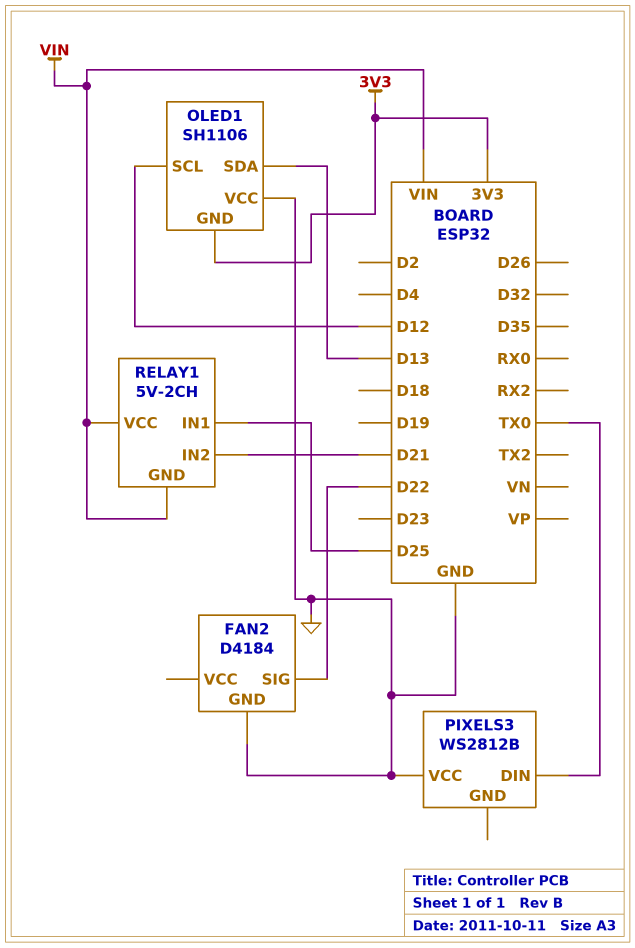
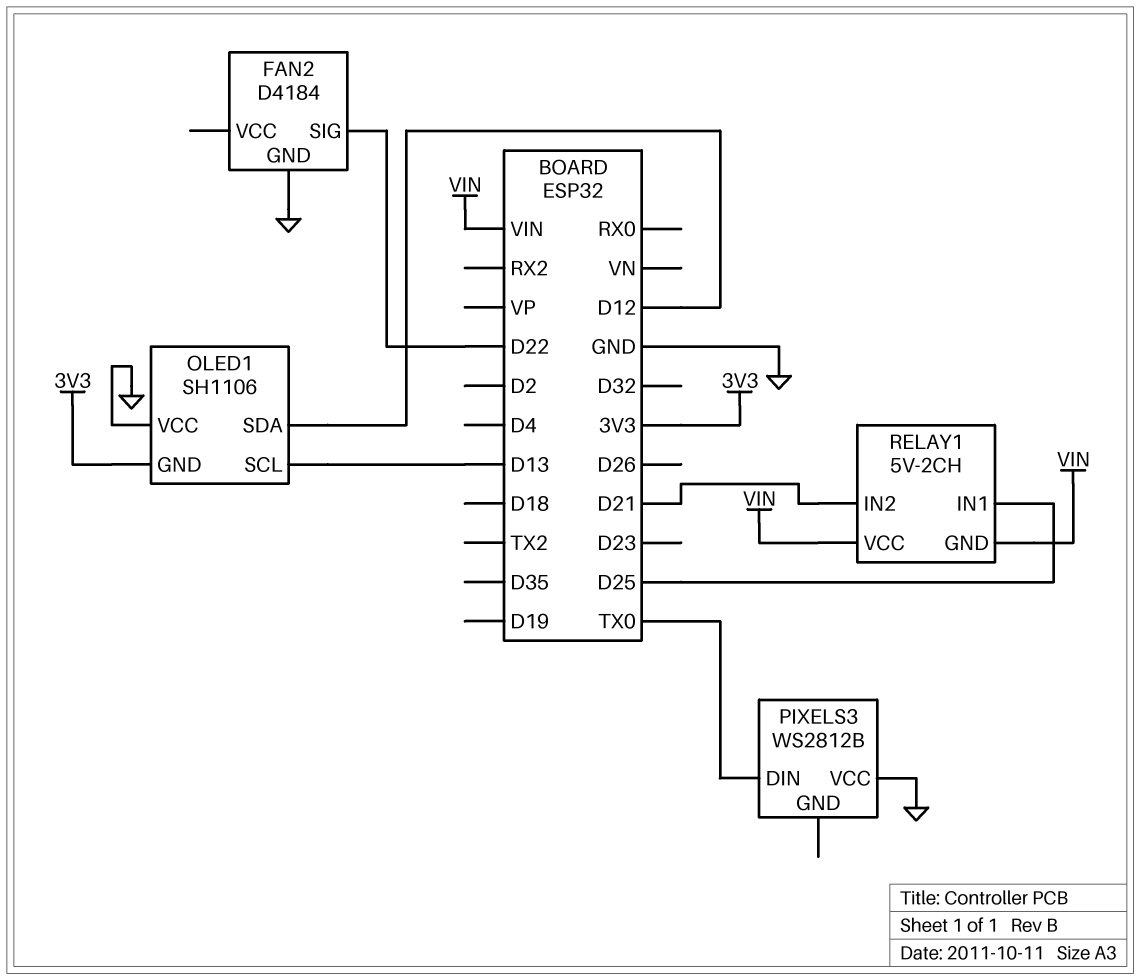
OLED1 pin SCL: D12 -> D13
OLED1 pin SDA: D13 -> D12

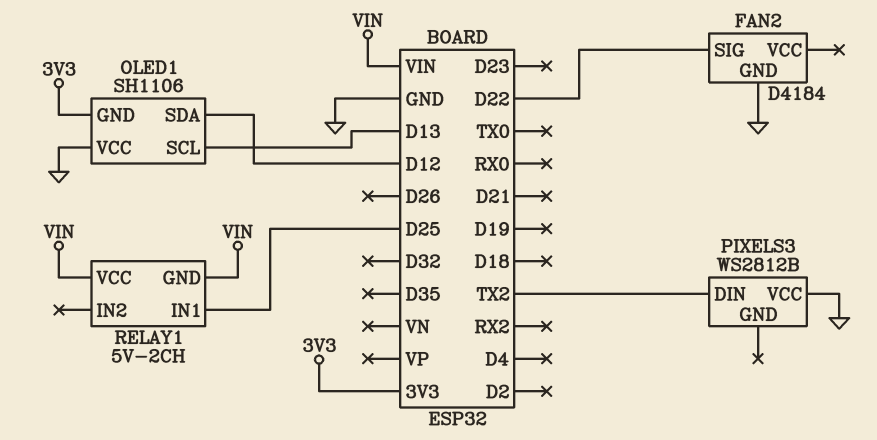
PIXELS3 pin DIN: TX0 -> TX2
RELAY1 pin IN2: D21 -> none

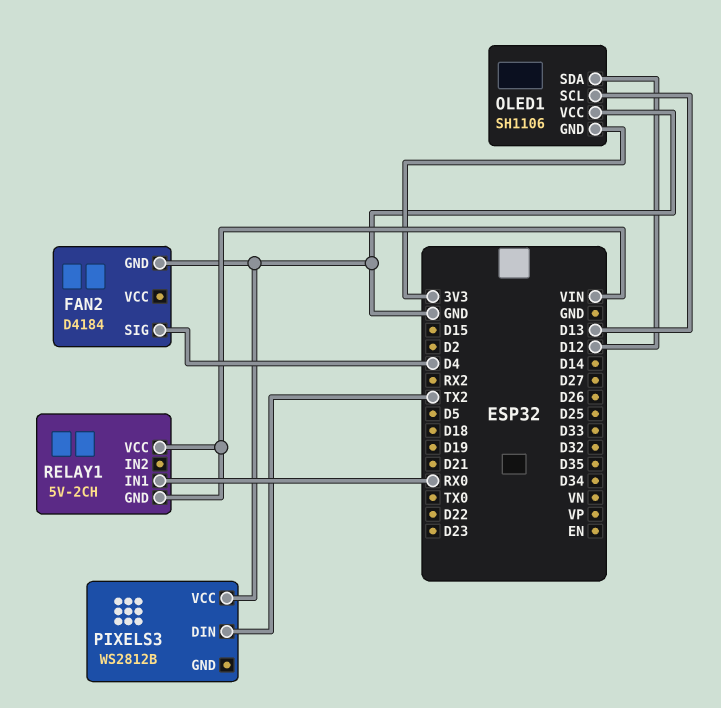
FAN2 pin SIG: D22 -> D4
RELAY1 pin IN1: D25 -> RX0

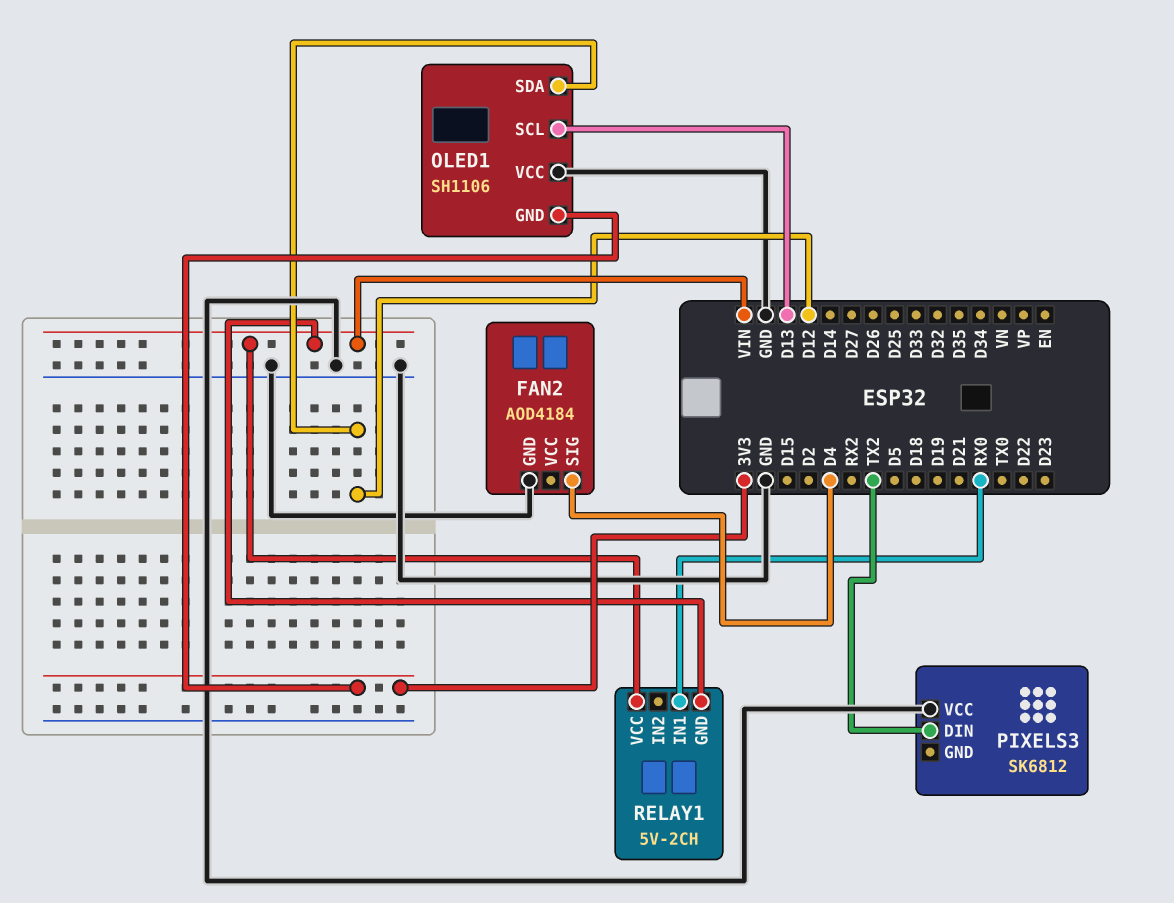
FAN2: D4184 -> AOD4184
PIXELS3: WS2812B -> SK6812

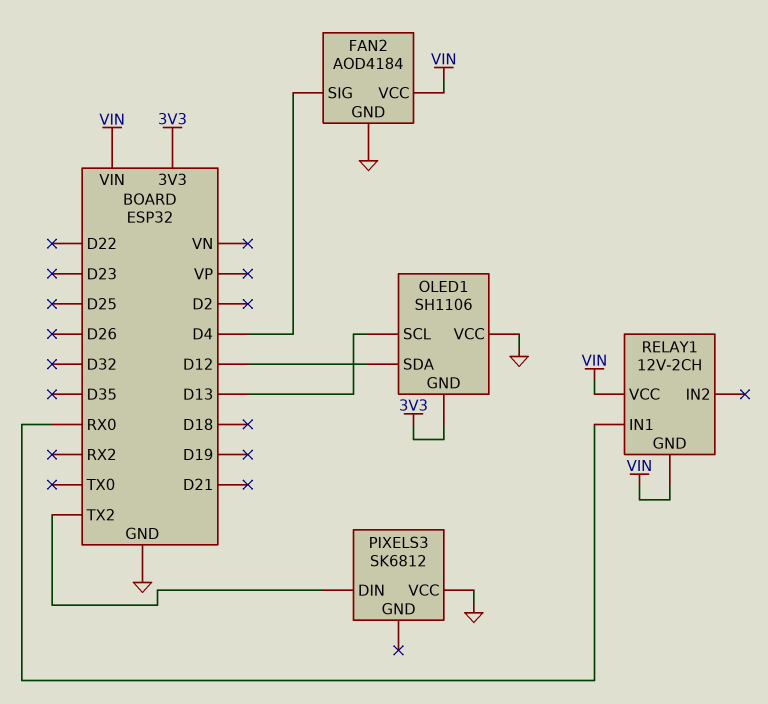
FAN2 pin VCC: none -> VIN
RELAY1: 5V-2CH -> 12V-2CH

